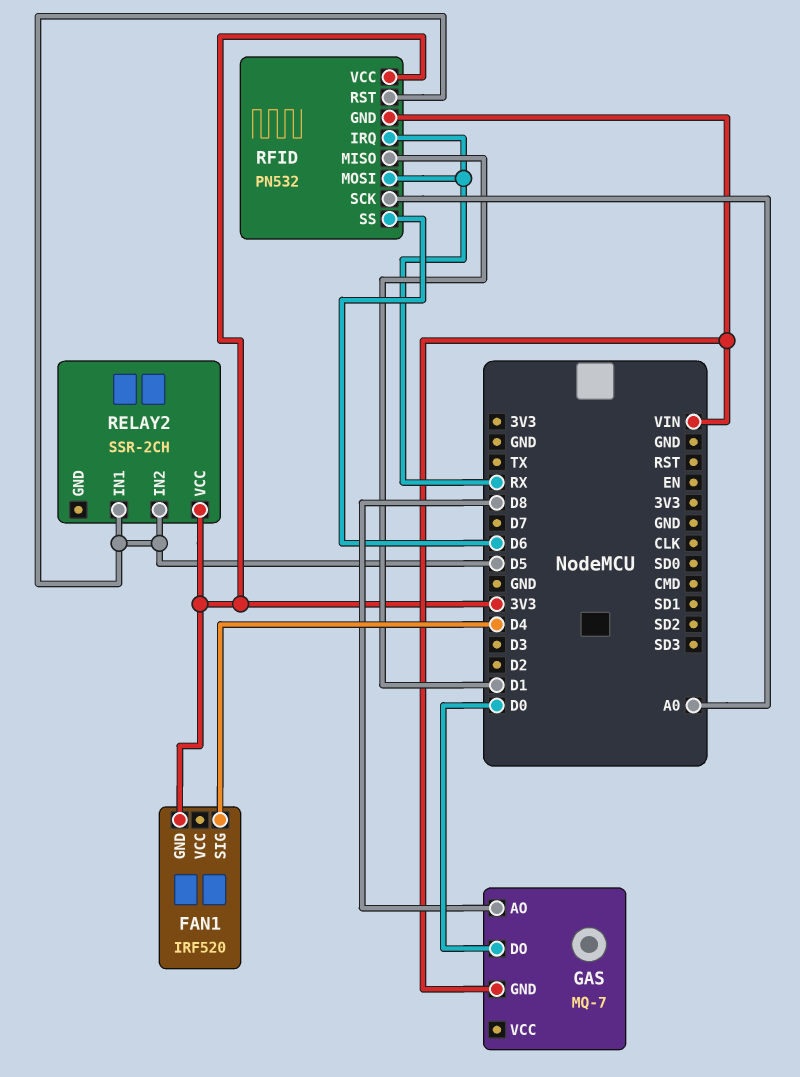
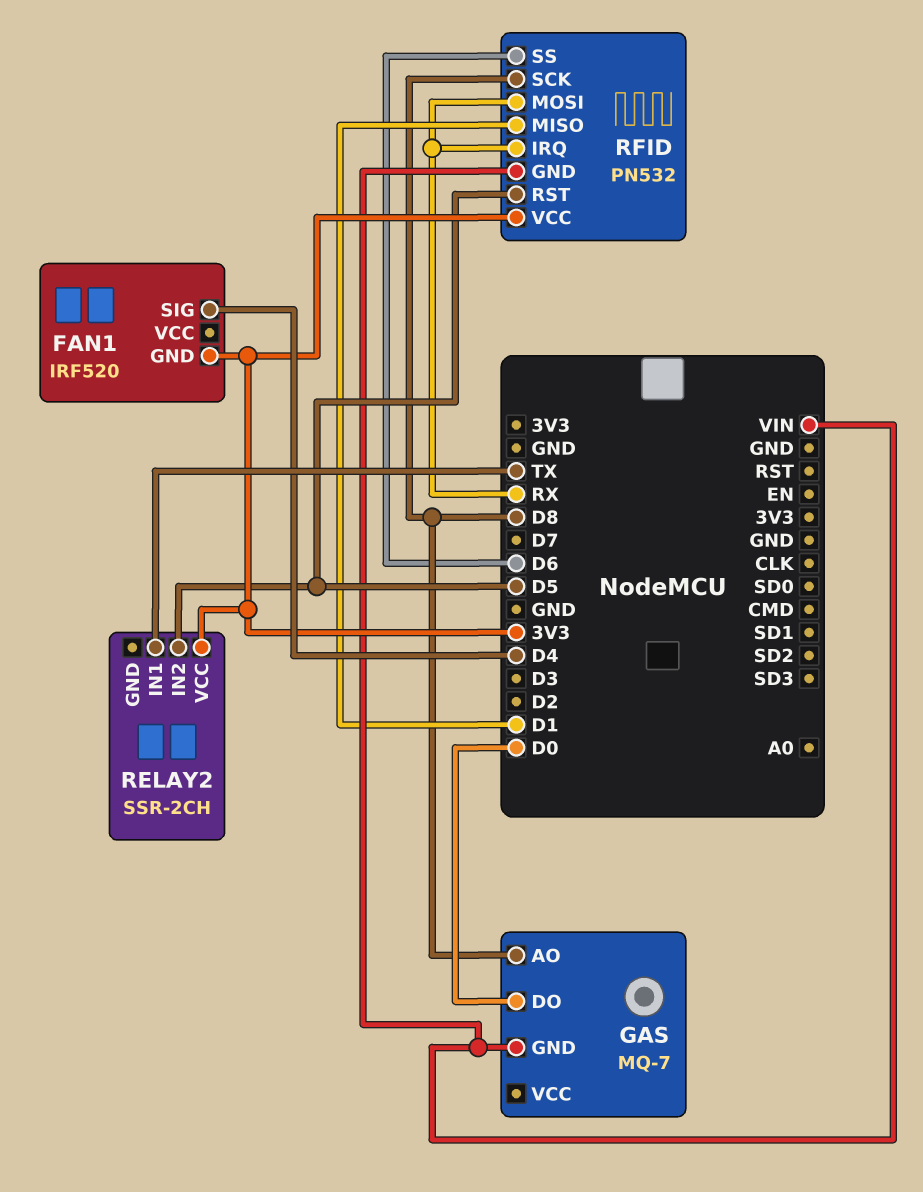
RELAY2 pin IN1: D5 -> TX
RFID pin SCK: A0 -> D8

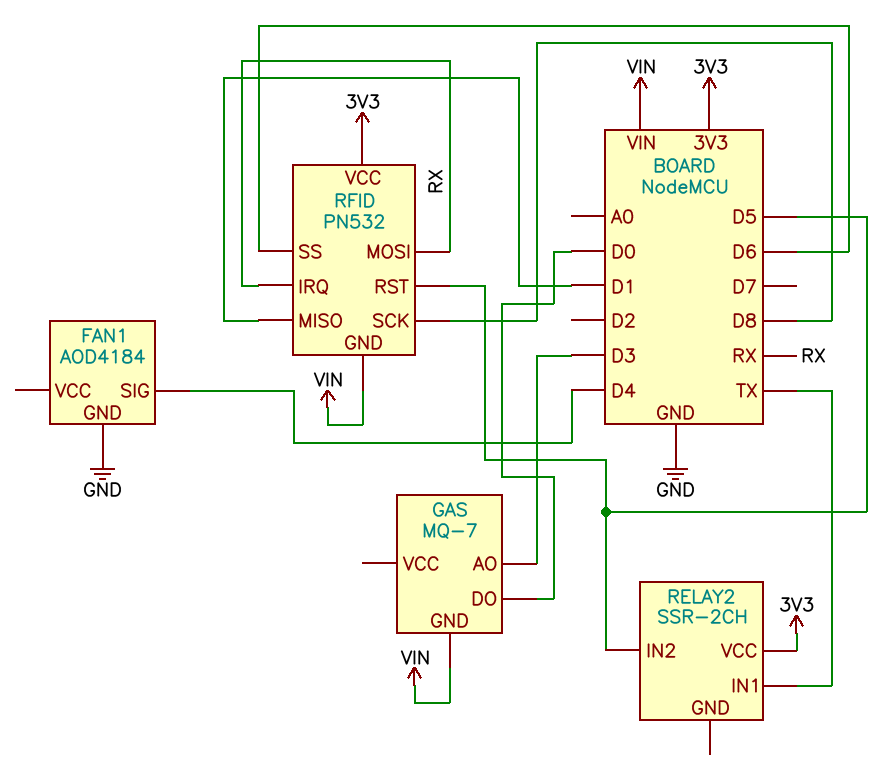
FAN1: IRF520 -> AOD4184
FAN1 pin GND: 3V3 -> GND
GAS pin AO: D8 -> D3

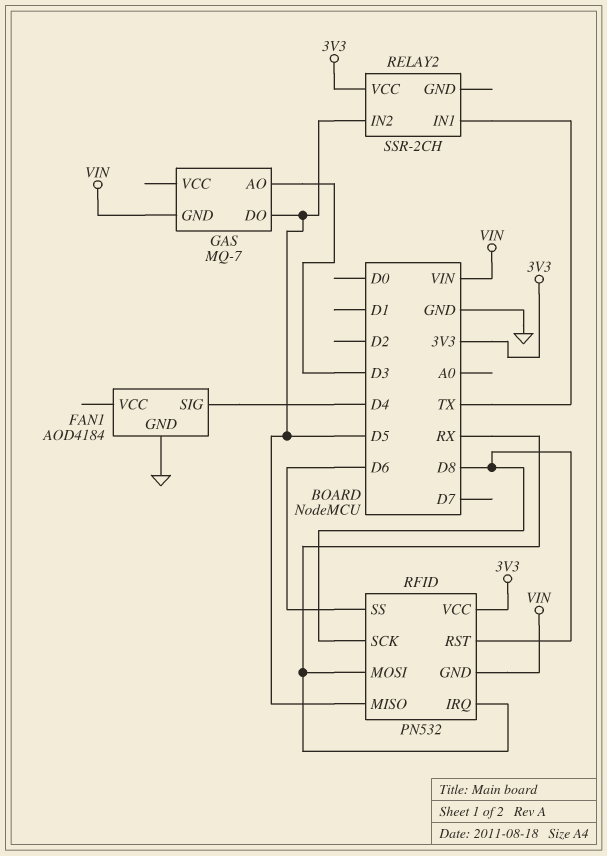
GAS pin DO: D0 -> D5
RFID pin MISO: D1 -> D5
RFID pin RST: D5 -> D8

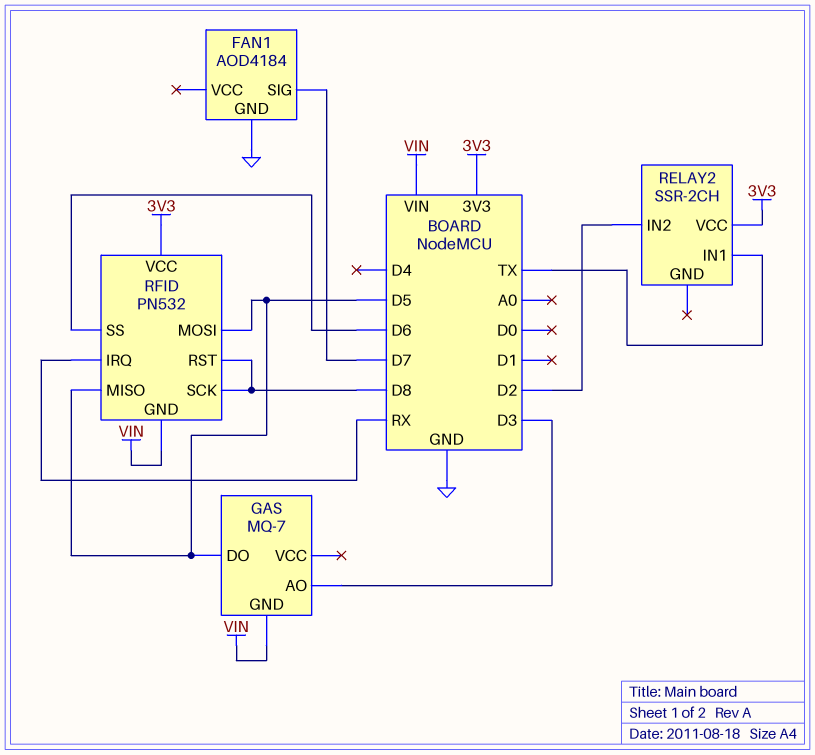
FAN1 pin SIG: D4 -> D7
RELAY2 pin IN2: D5 -> D2
RFID pin MOSI: RX -> D5

